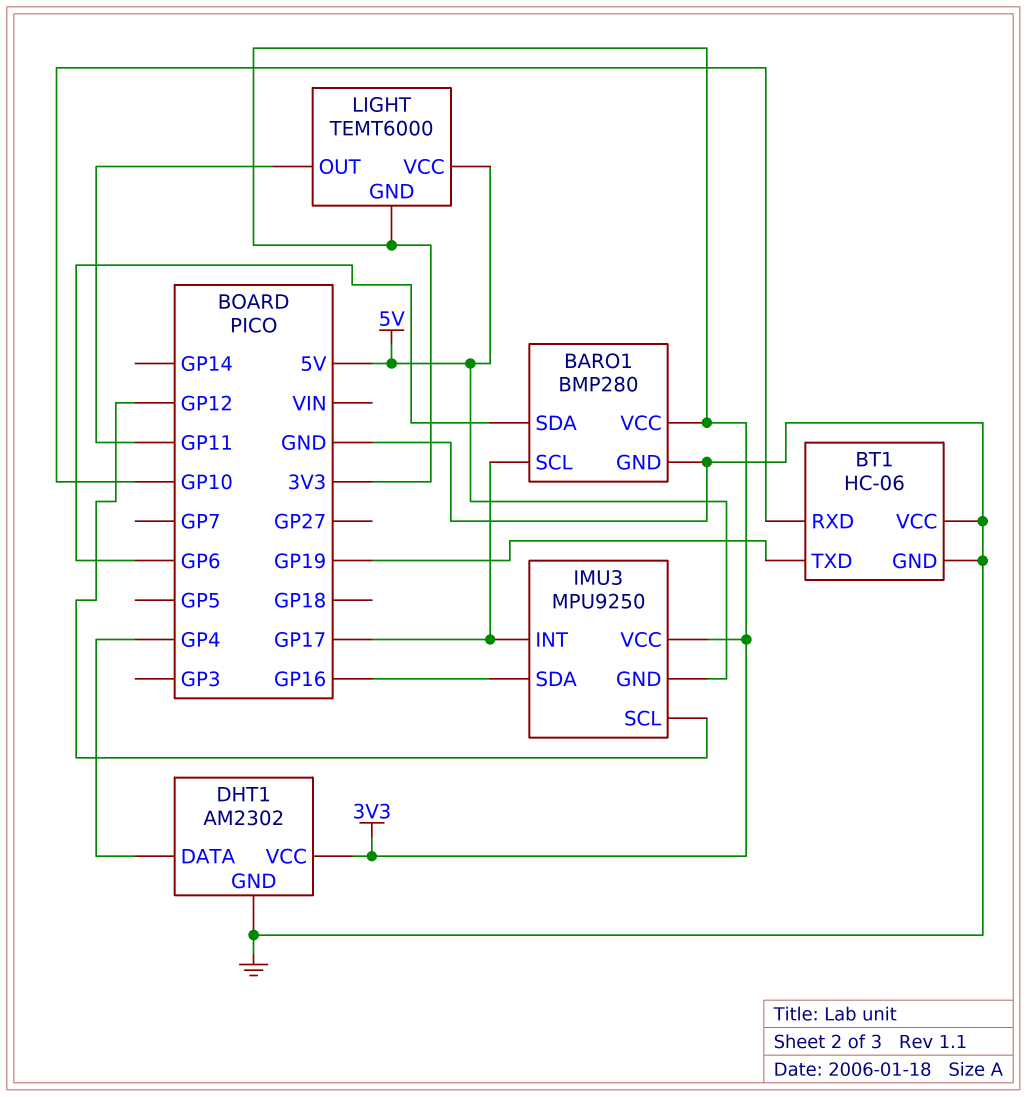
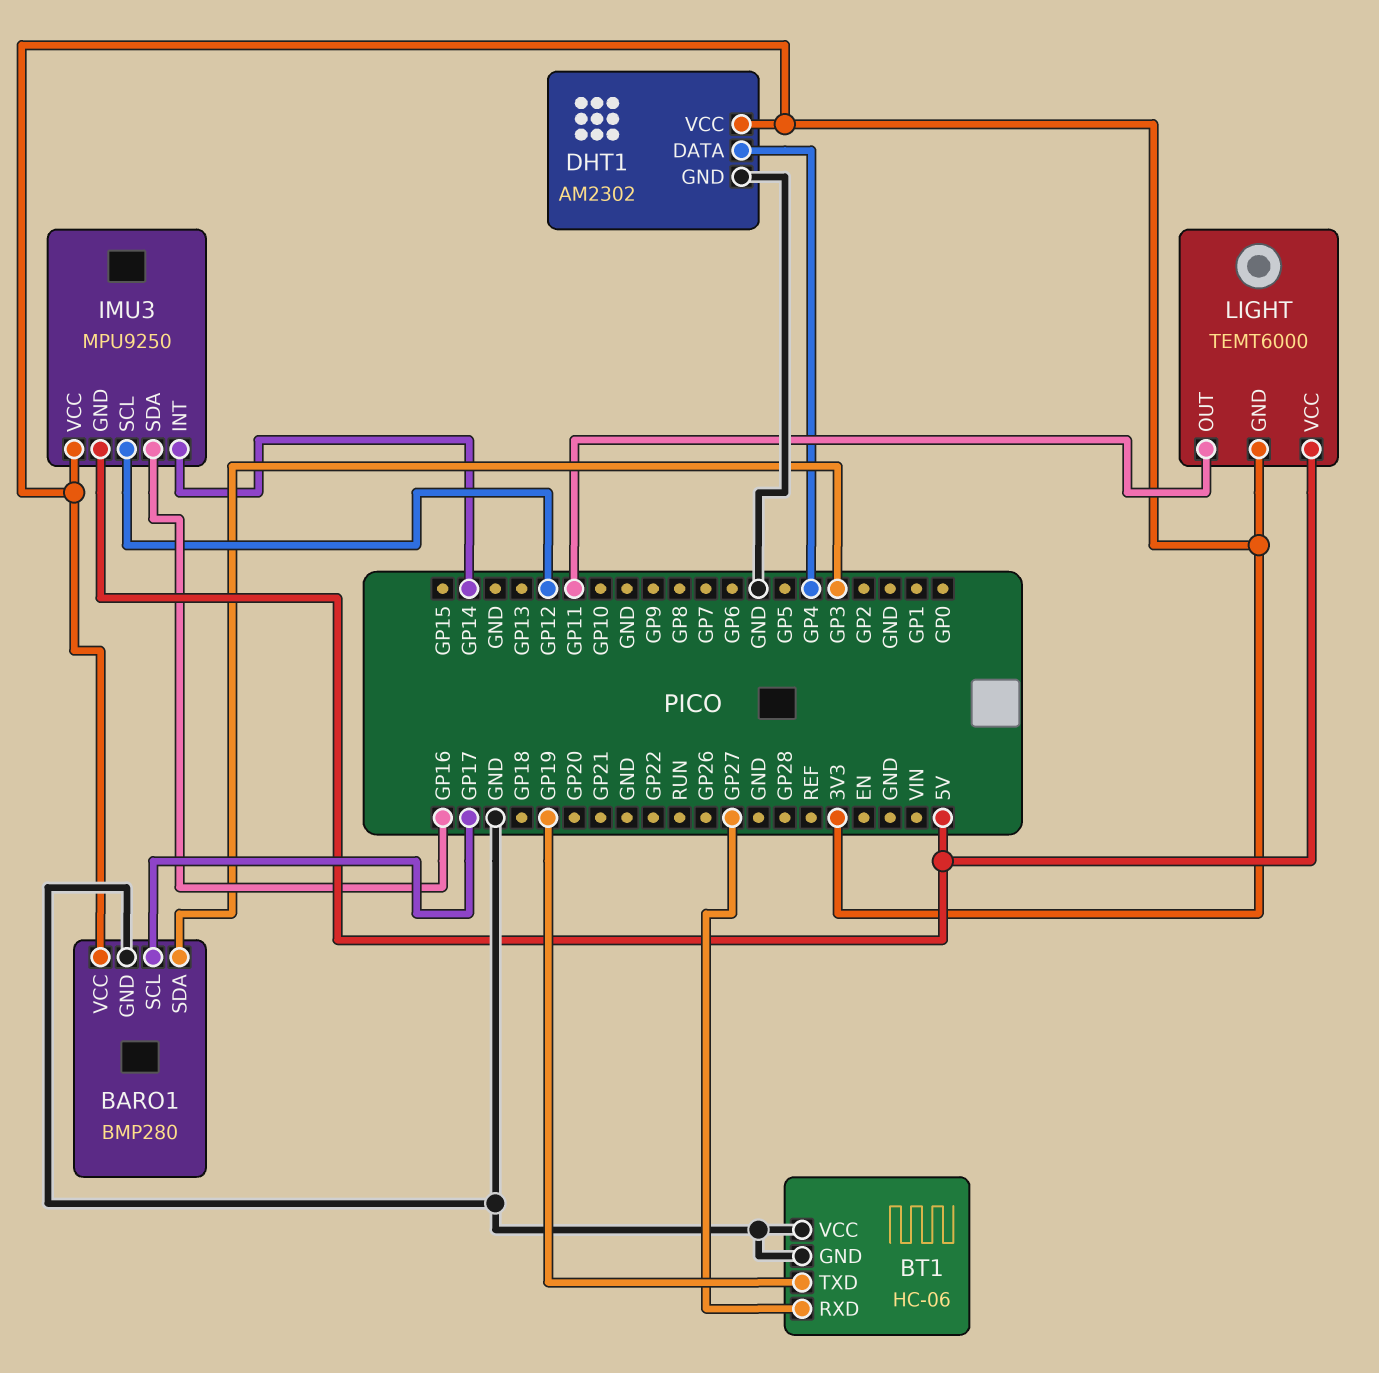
BARO1 pin SDA: GP6 -> GP3
BT1 pin RXD: GP10 -> GP27
IMU3 pin INT: GP17 -> GP14

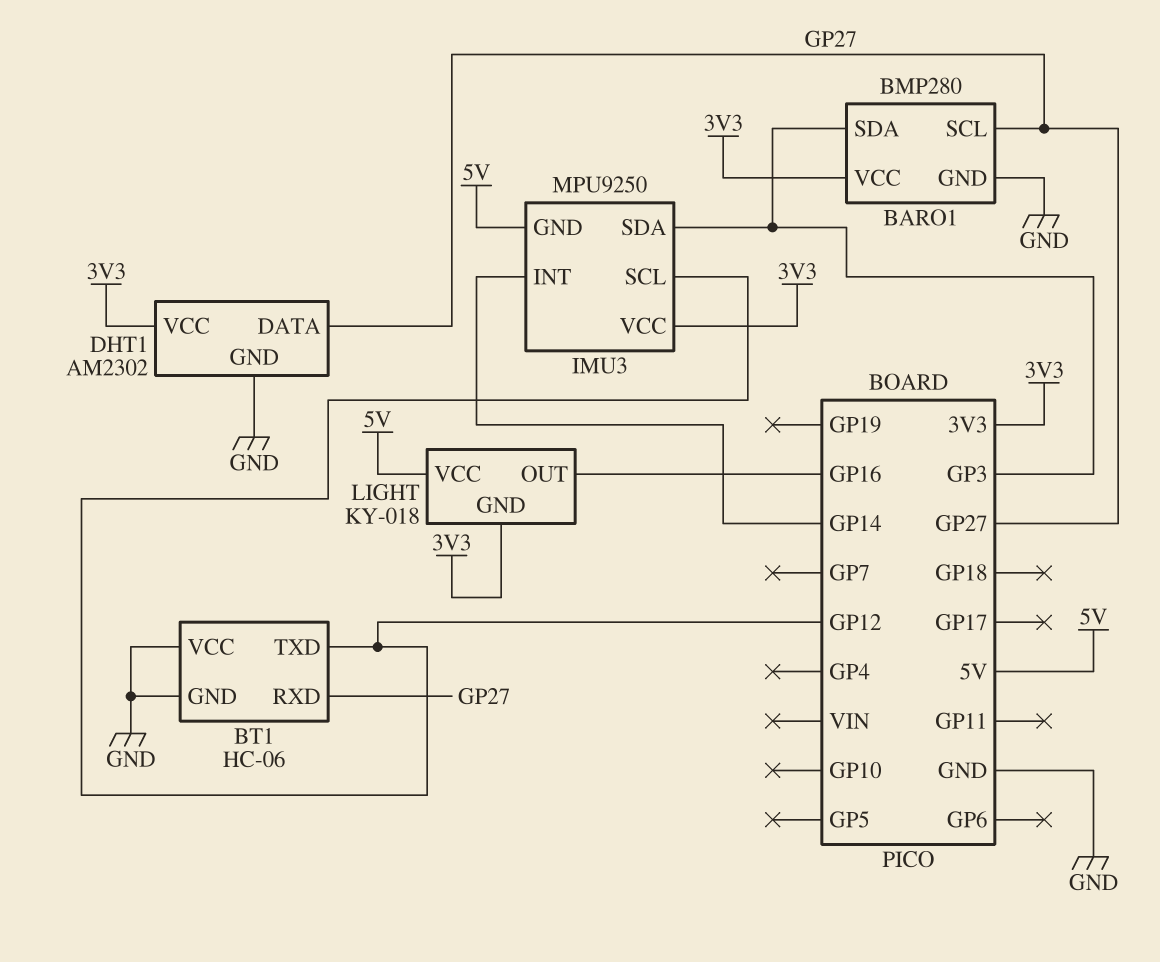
BARO1 pin SCL: GP17 -> GP27
BT1 pin TXD: GP19 -> GP12
DHT1 pin DATA: GP4 -> GP27
IMU3 pin SDA: GP16 -> GP3
LIGHT: TEMT6000 -> KY-018
LIGHT pin OUT: GP11 -> GP16

